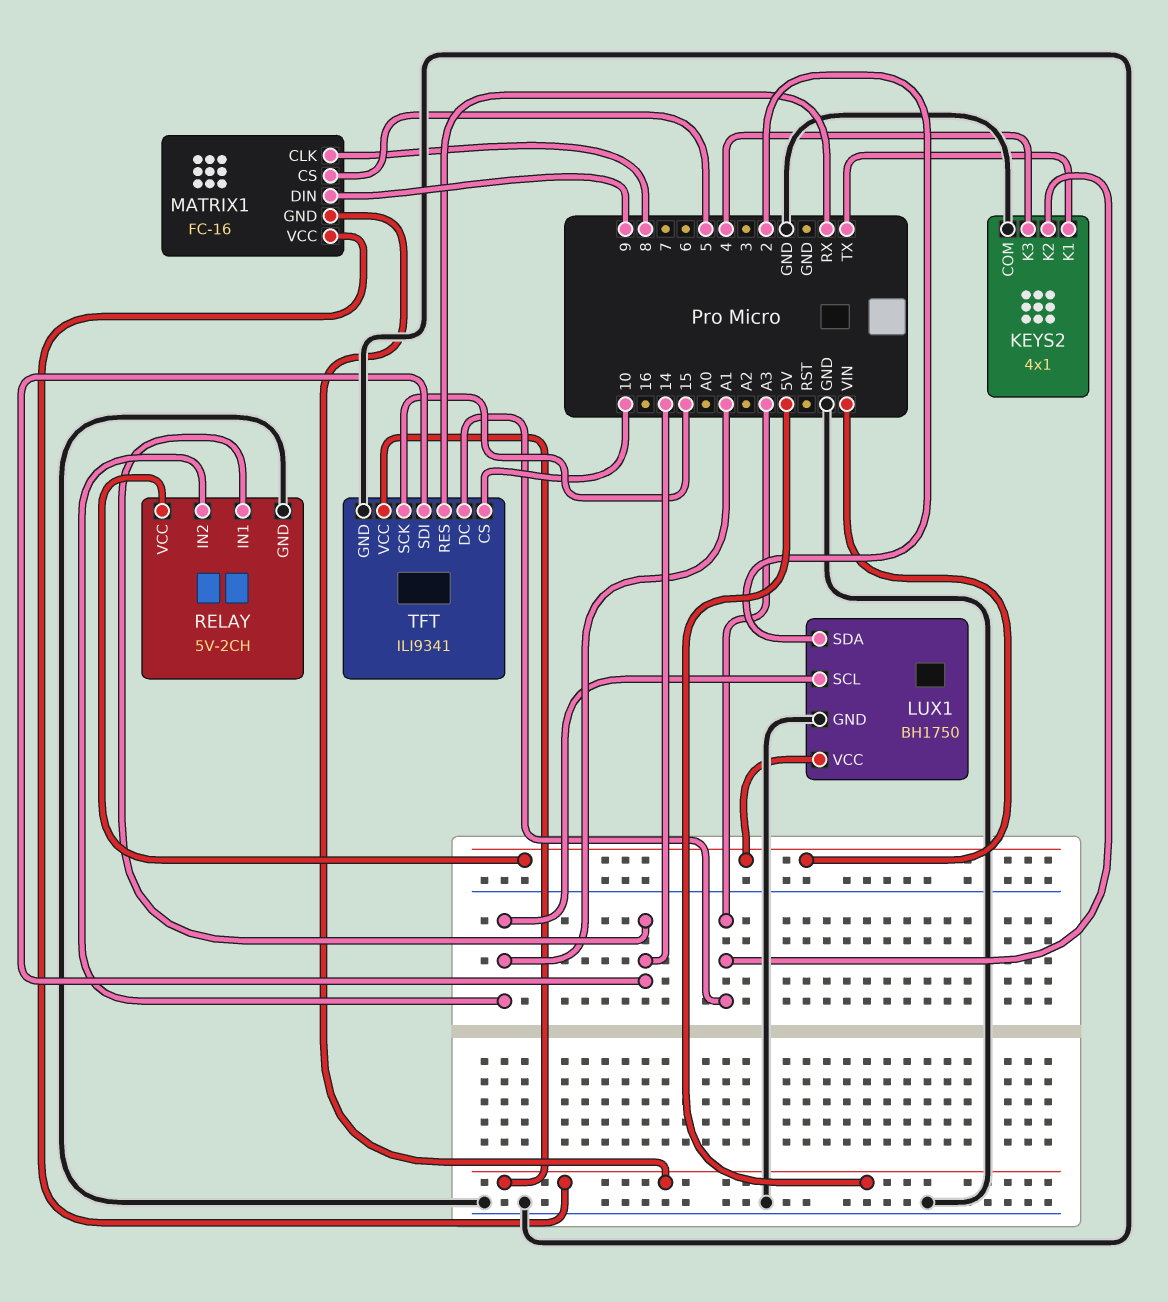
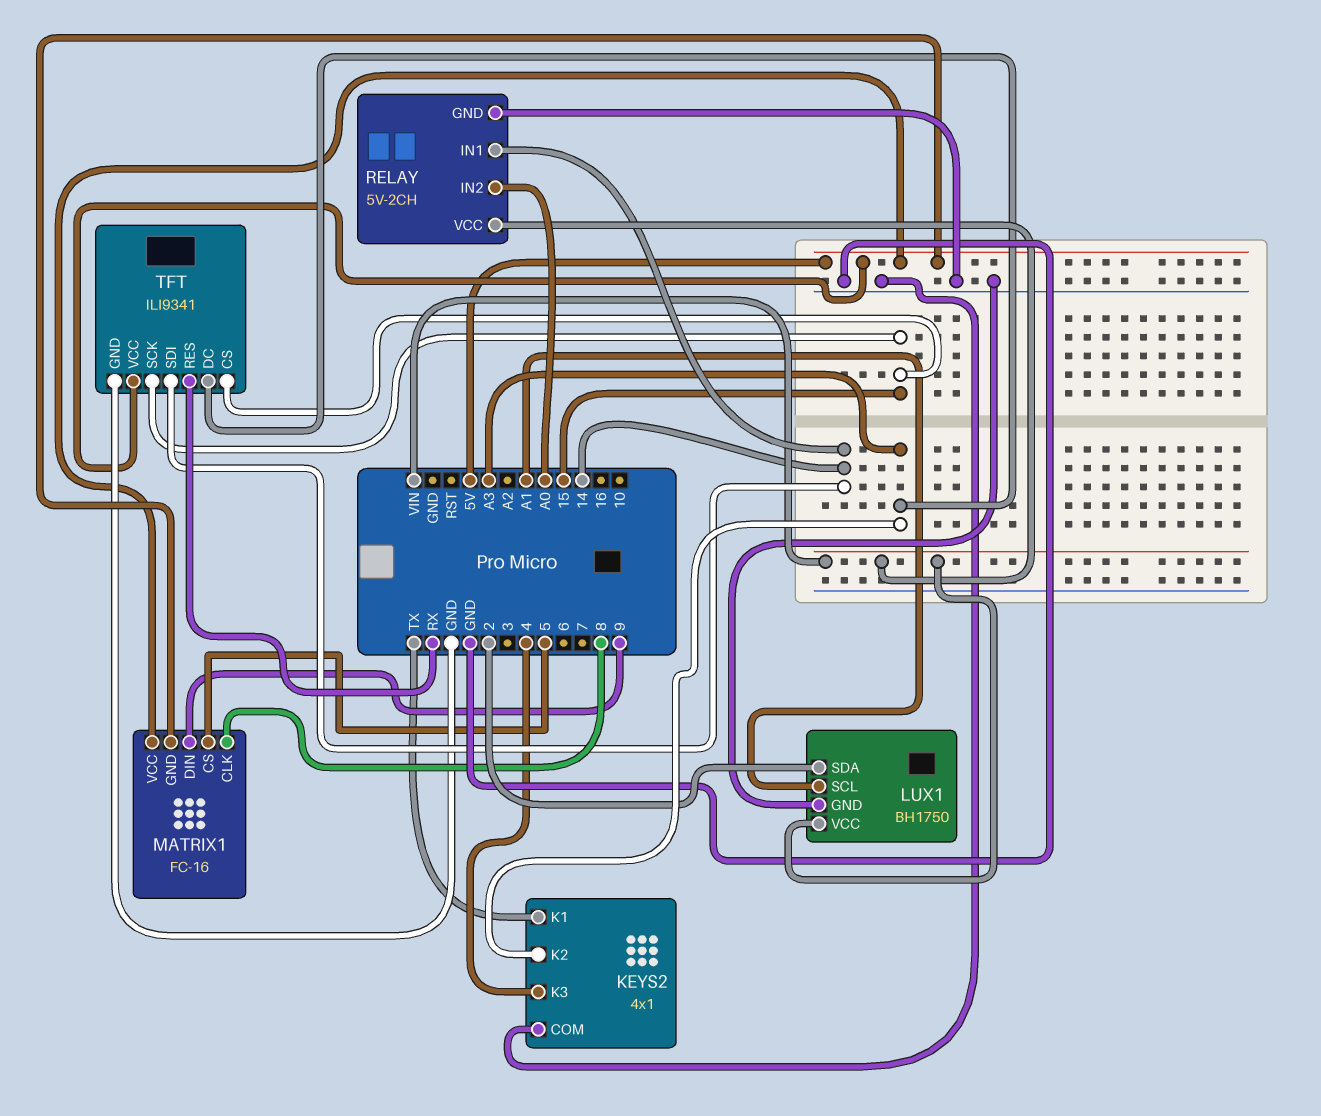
RELAY pin IN2: A1 -> A0
TFT pin CS: 10 -> 15

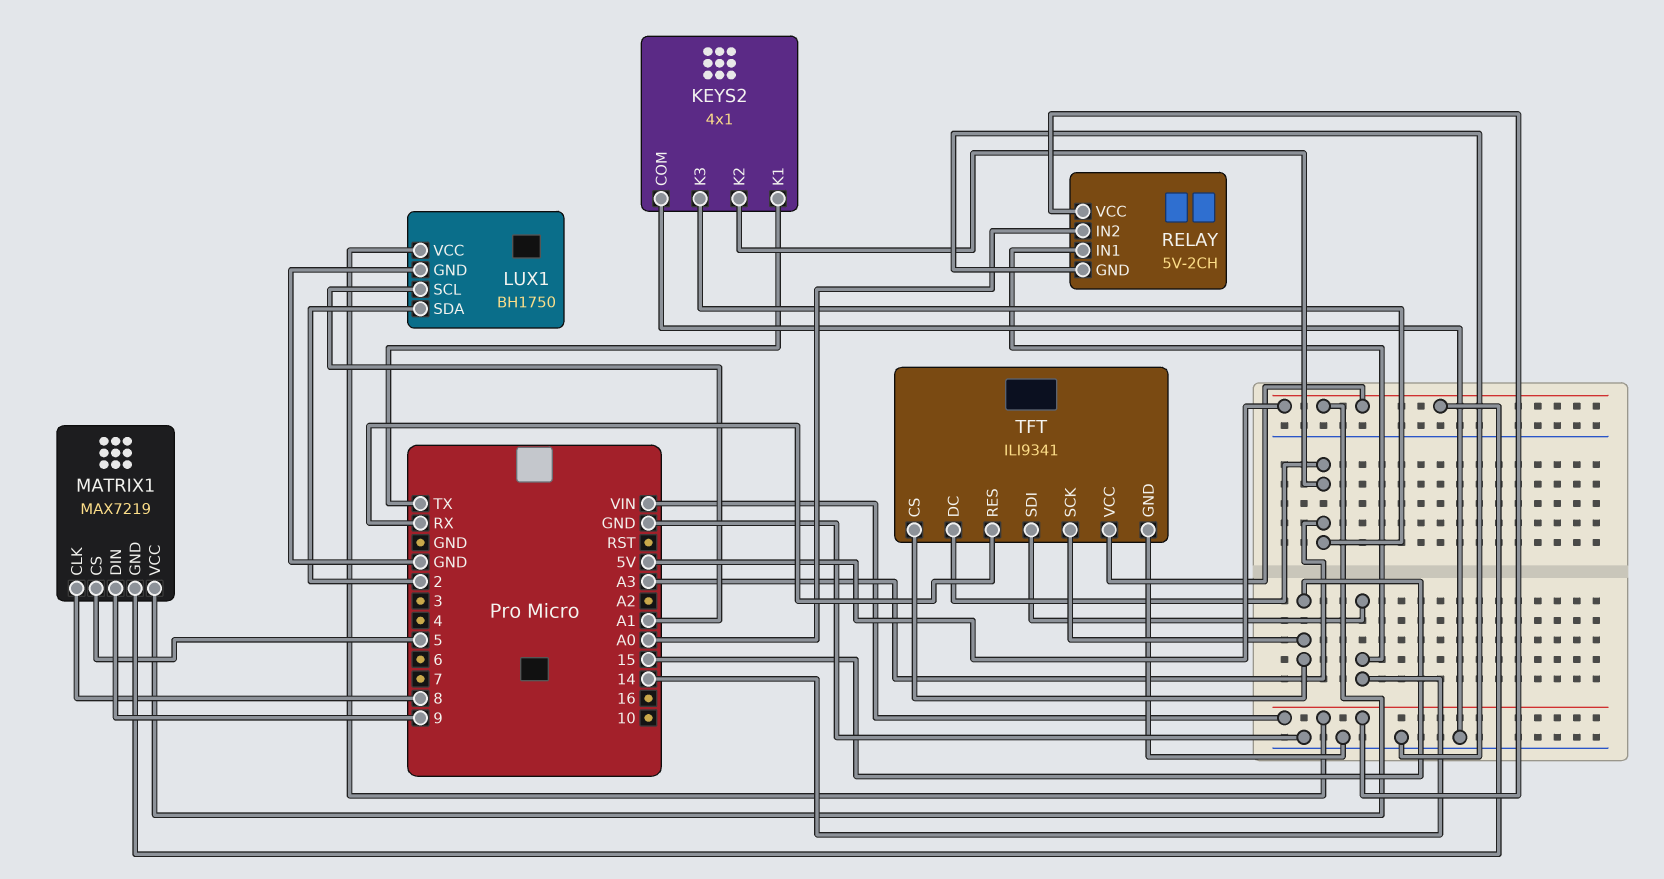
KEYS2 pin K3: 4 -> A3
MATRIX1: FC-16 -> MAX7219

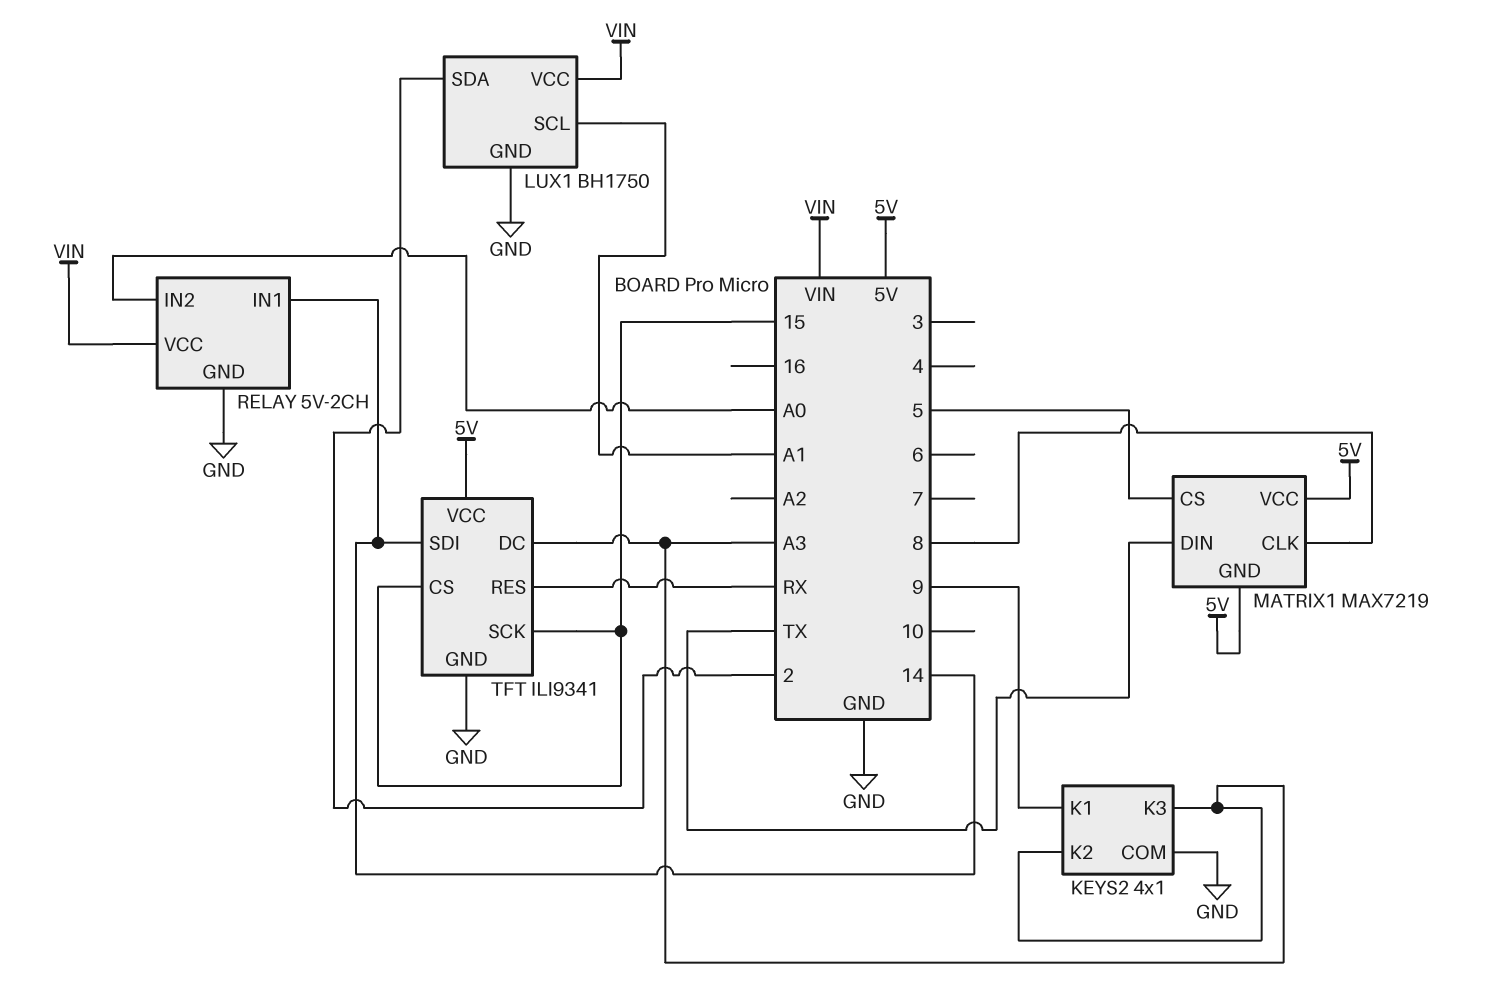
KEYS2 pin K1: TX -> 9
MATRIX1 pin DIN: 9 -> TX

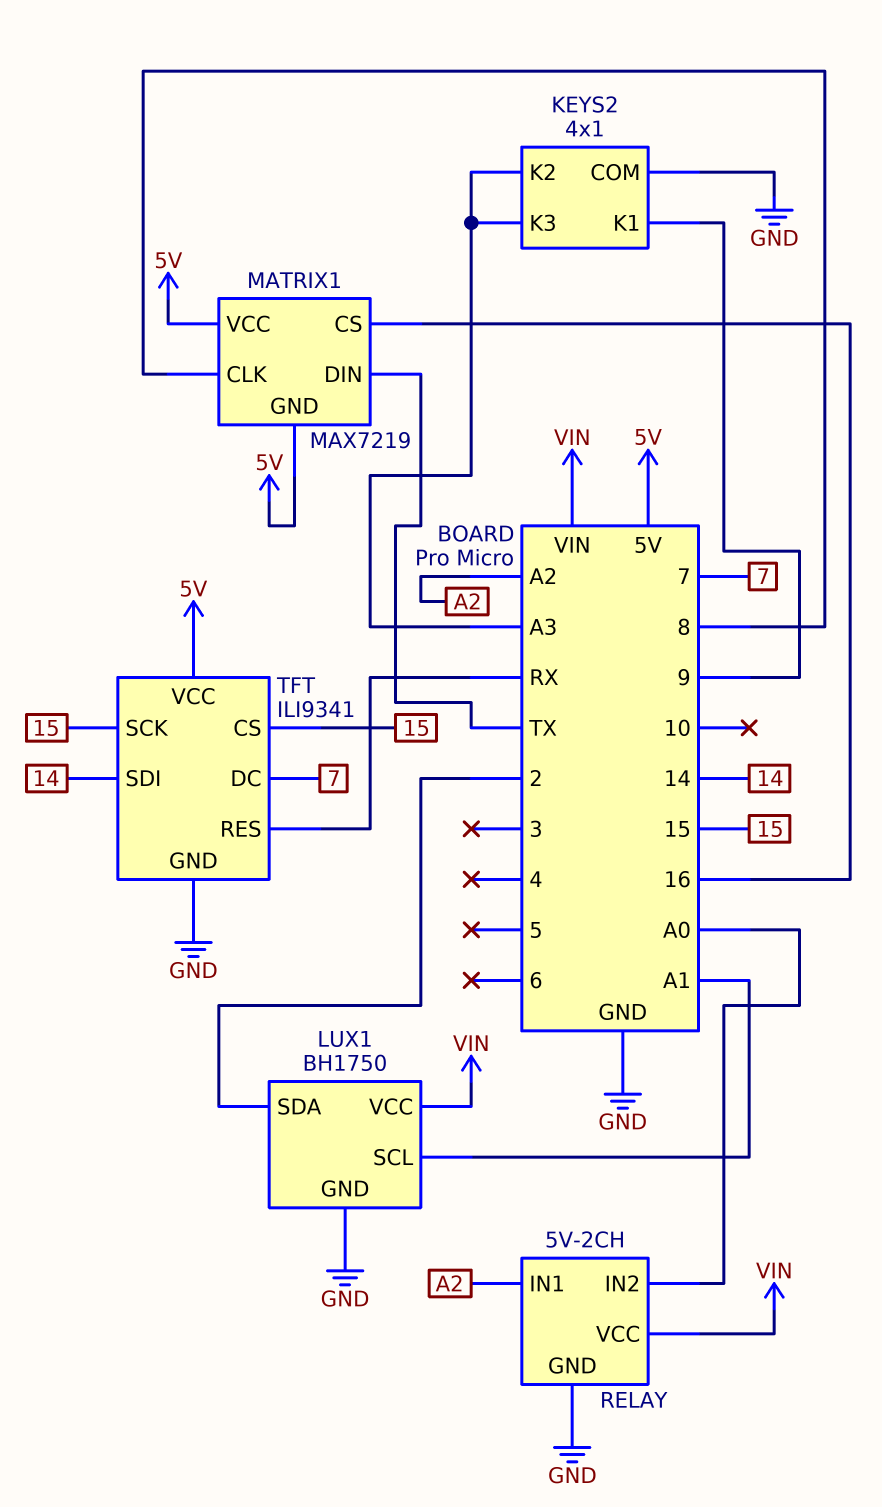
MATRIX1 pin CS: 5 -> 16
RELAY pin IN1: 14 -> A2
TFT pin DC: A3 -> 7

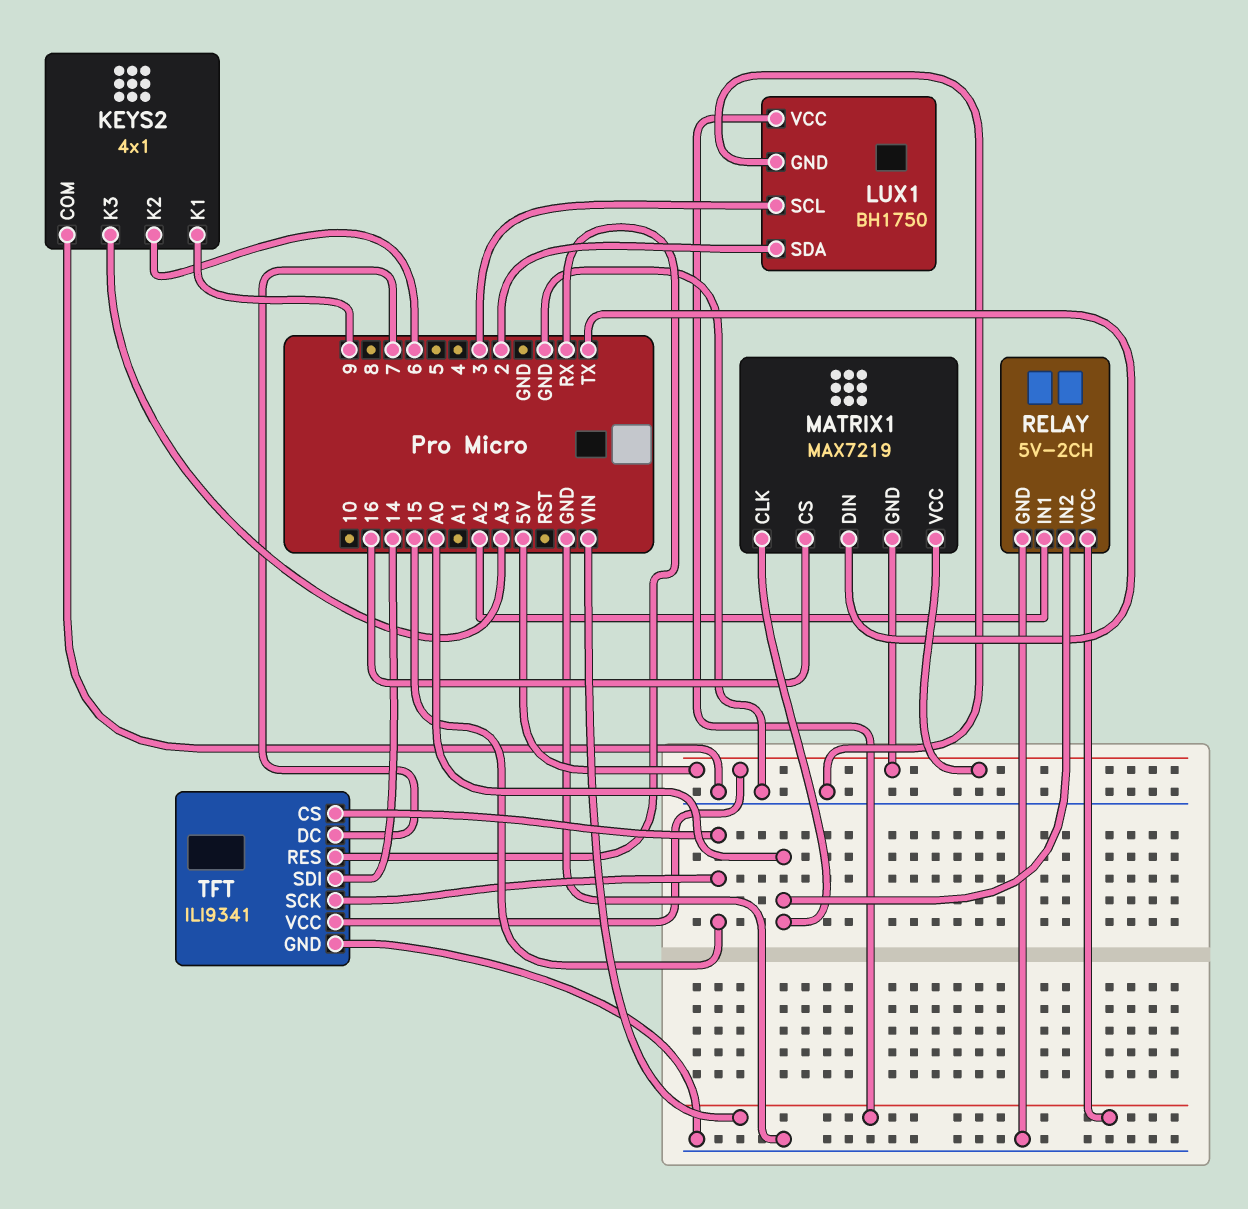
KEYS2 pin K2: A3 -> 6
LUX1 pin SCL: A1 -> 3
MATRIX1 pin CLK: 8 -> A0

